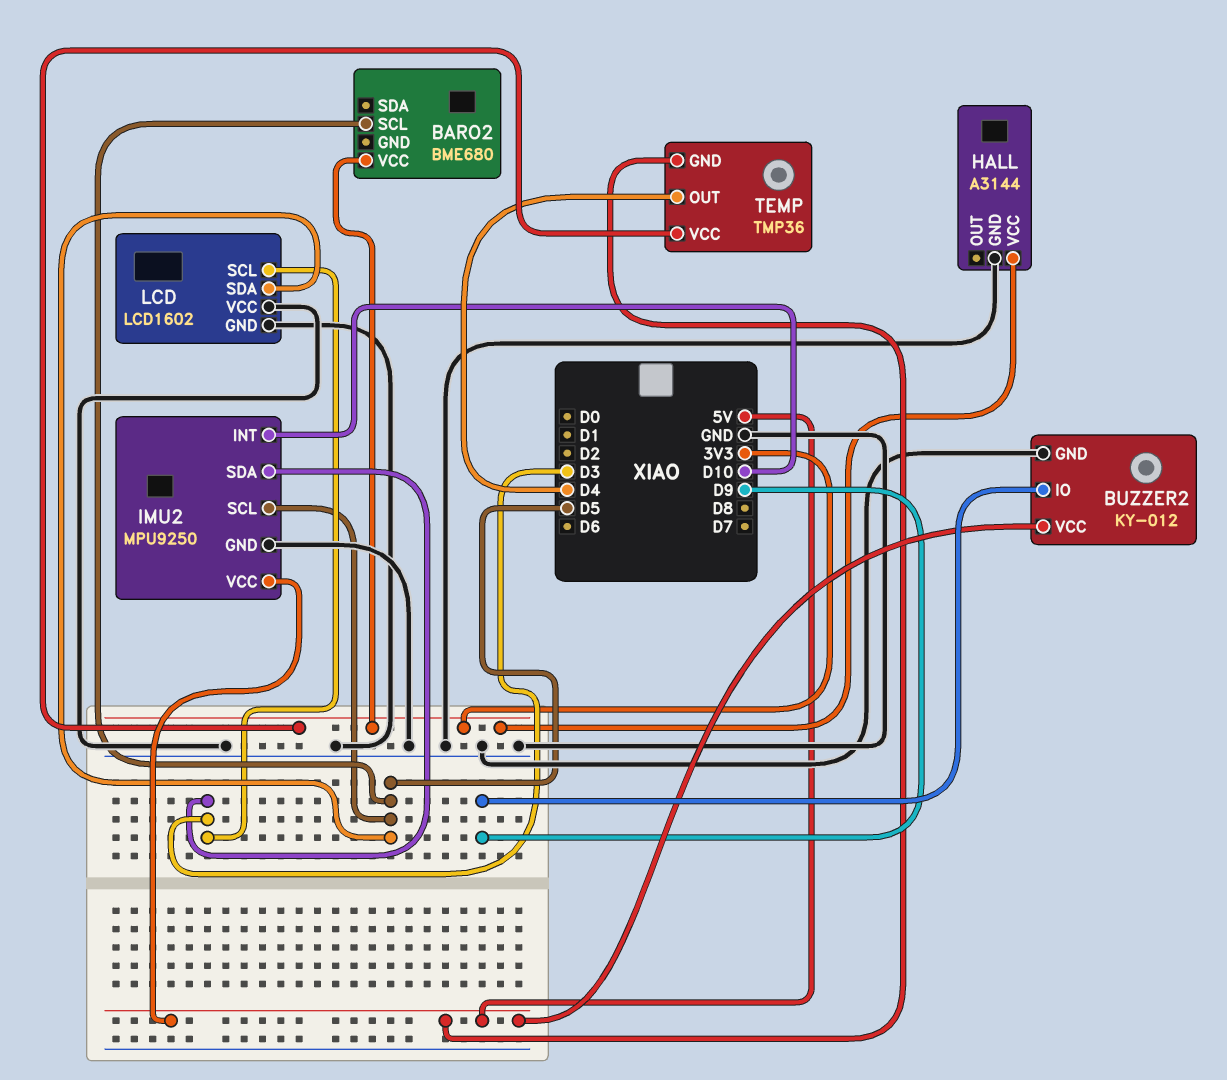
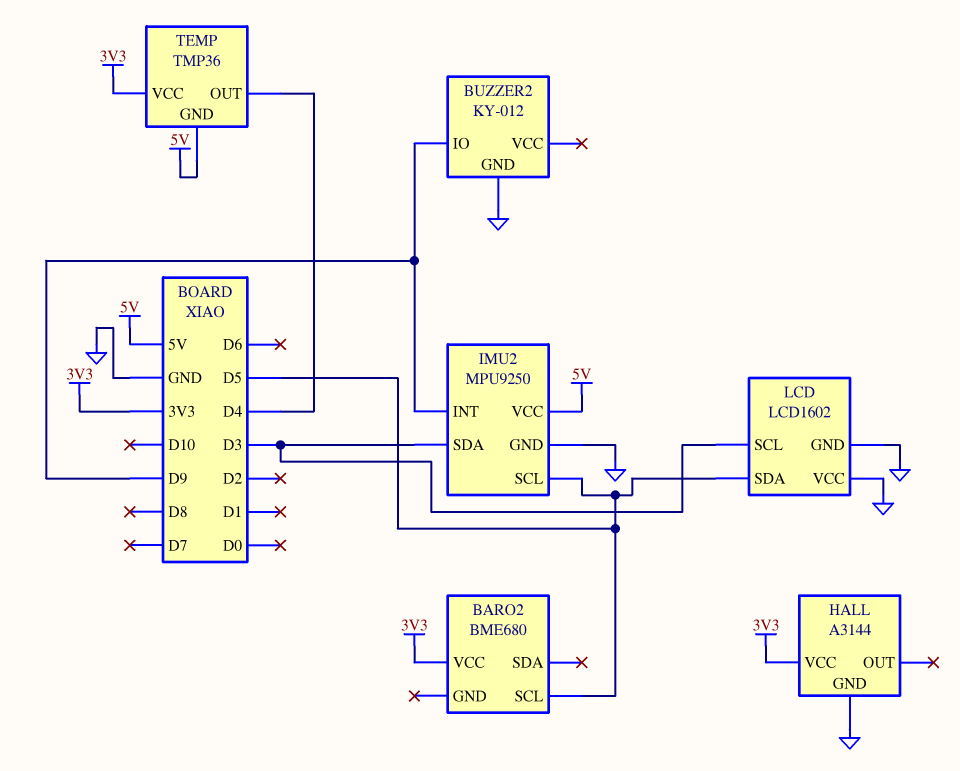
BUZZER2 pin VCC: 5V -> none
IMU2 pin INT: D10 -> D9

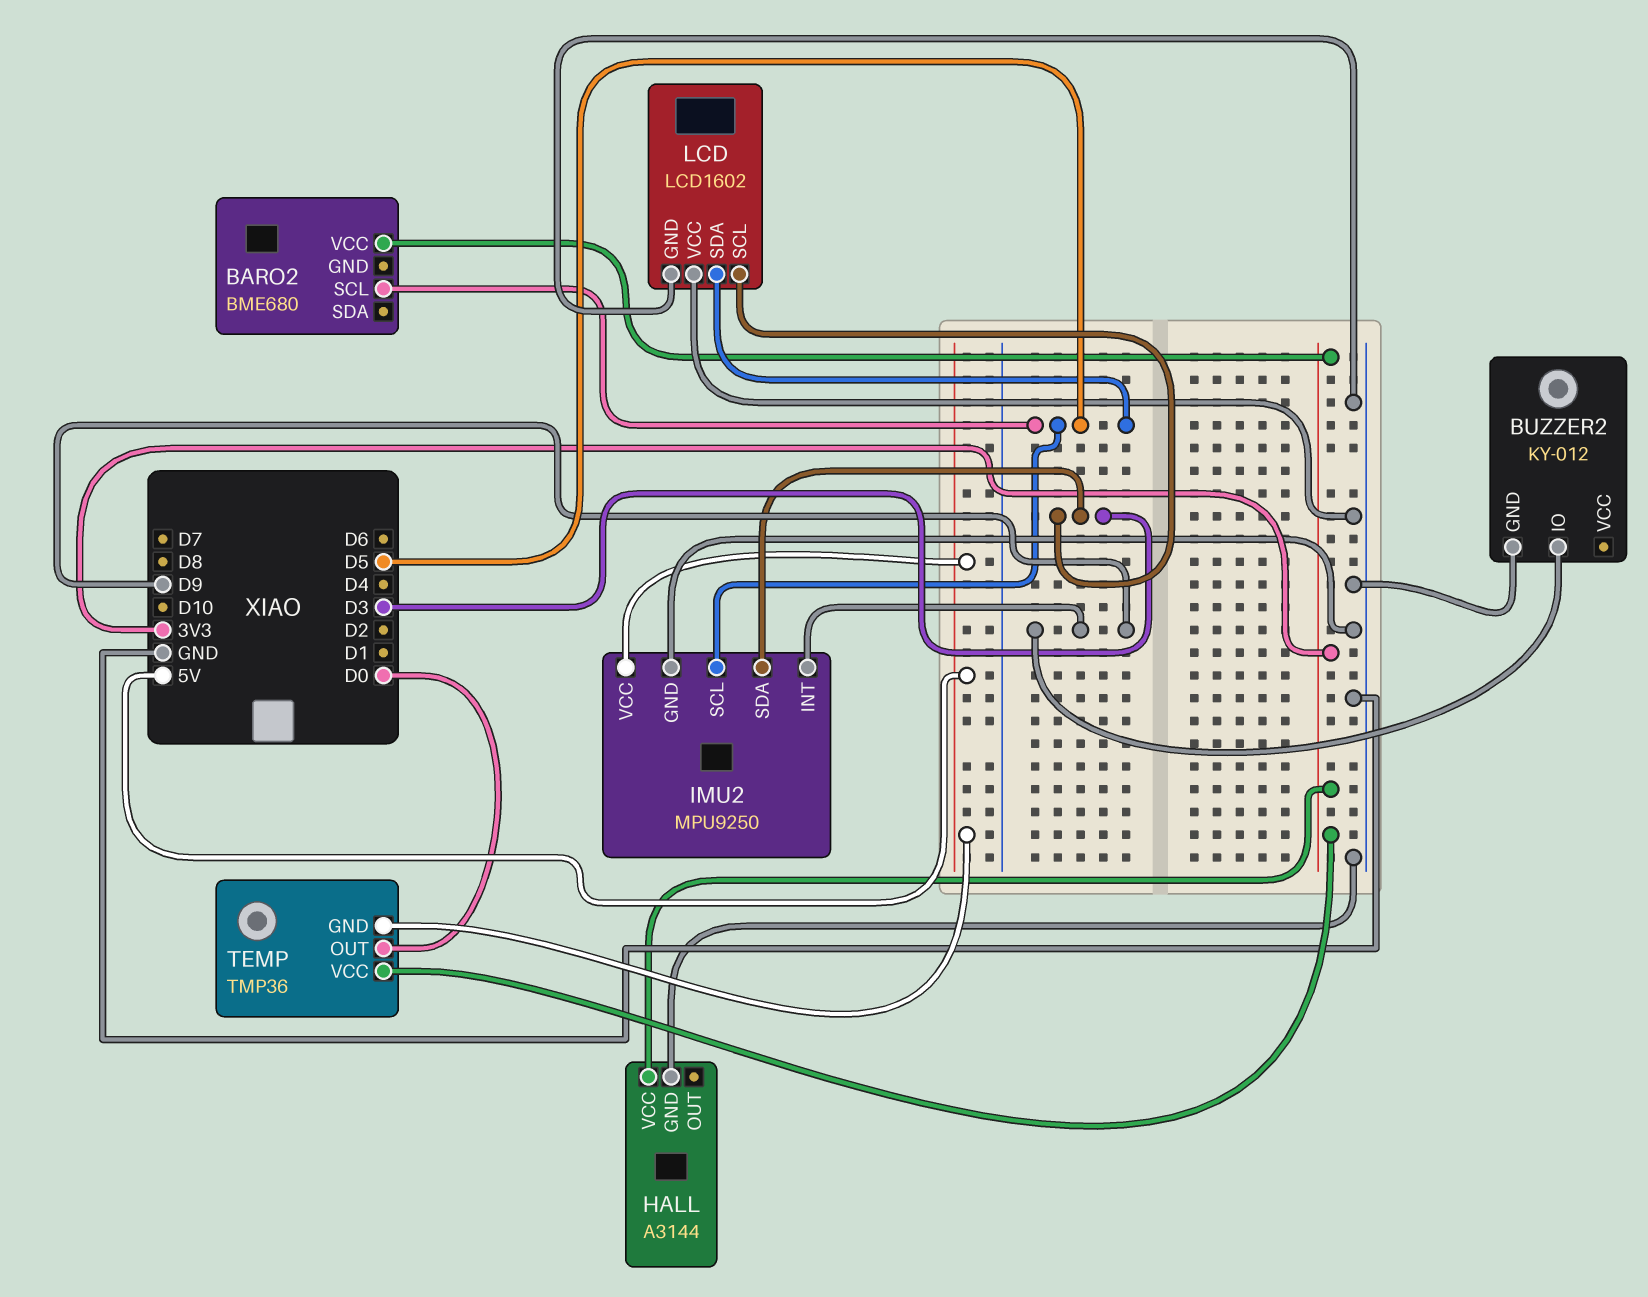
TEMP pin OUT: D4 -> D0

